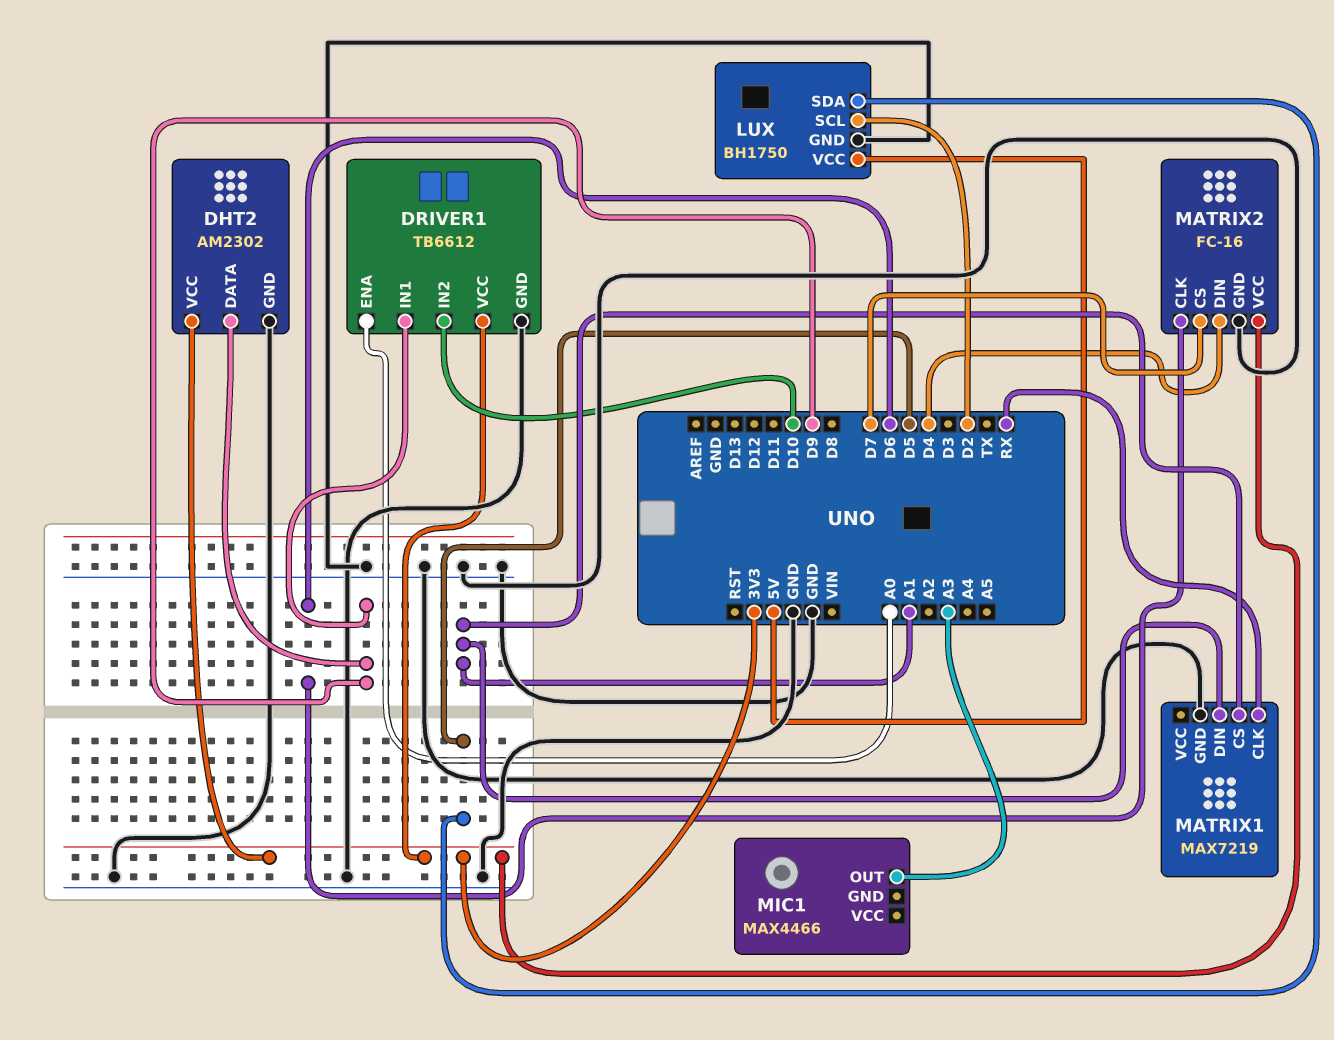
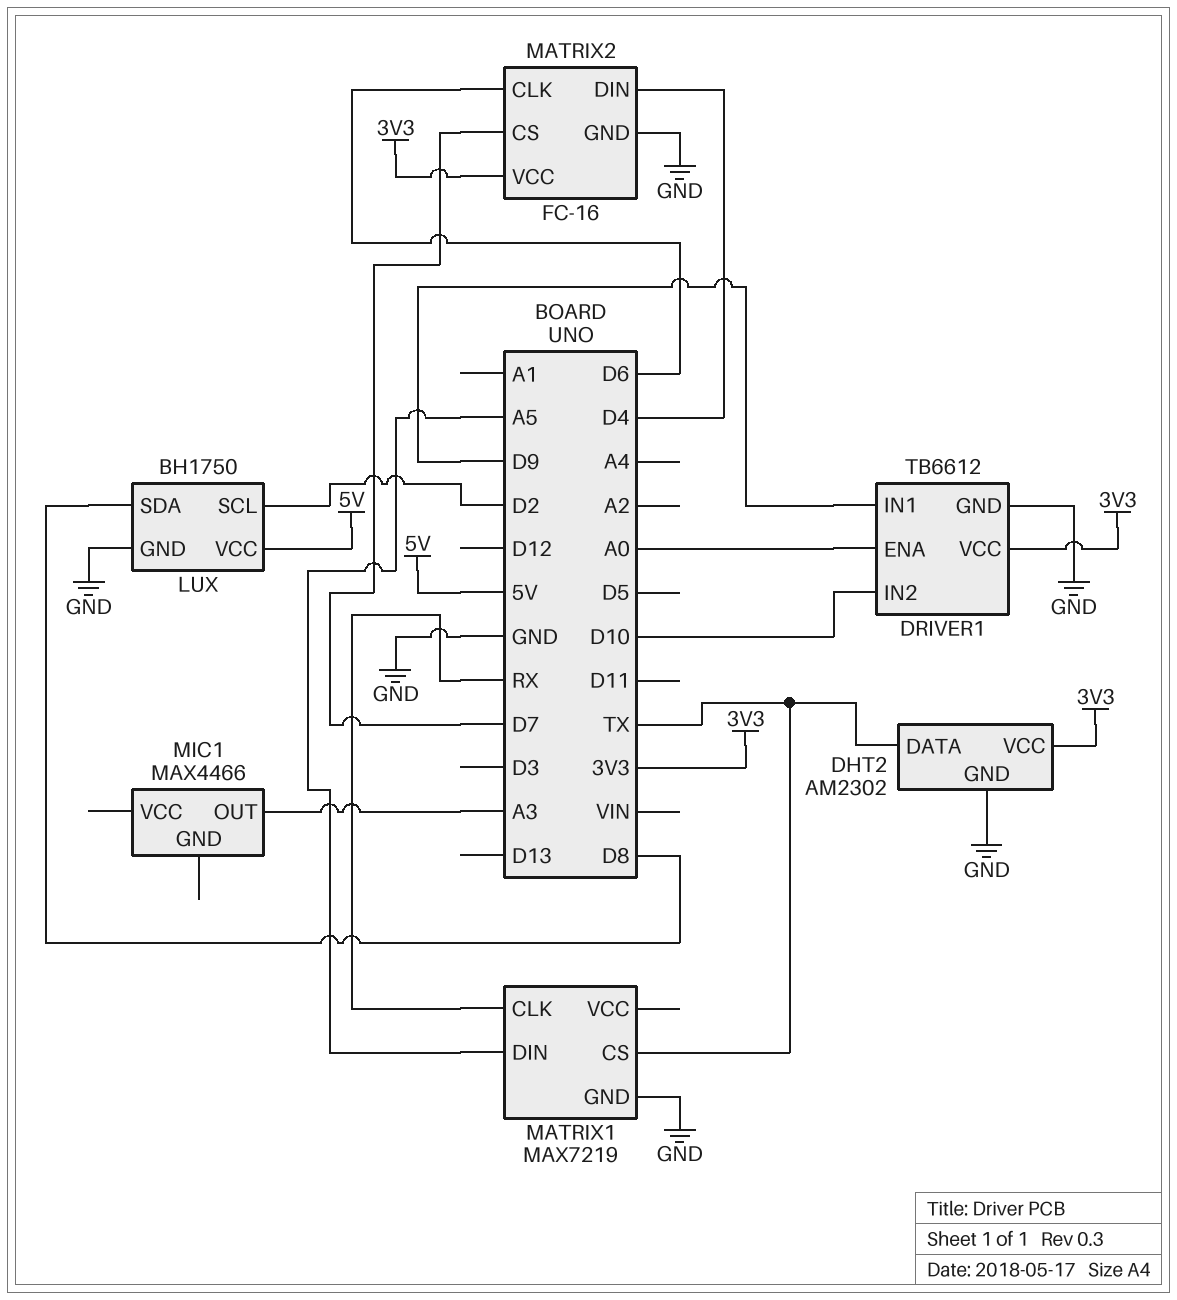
DHT2 pin DATA: D9 -> TX
LUX pin SDA: D5 -> D8
MATRIX1 pin CS: A1 -> TX
MATRIX1 pin DIN: A1 -> A5

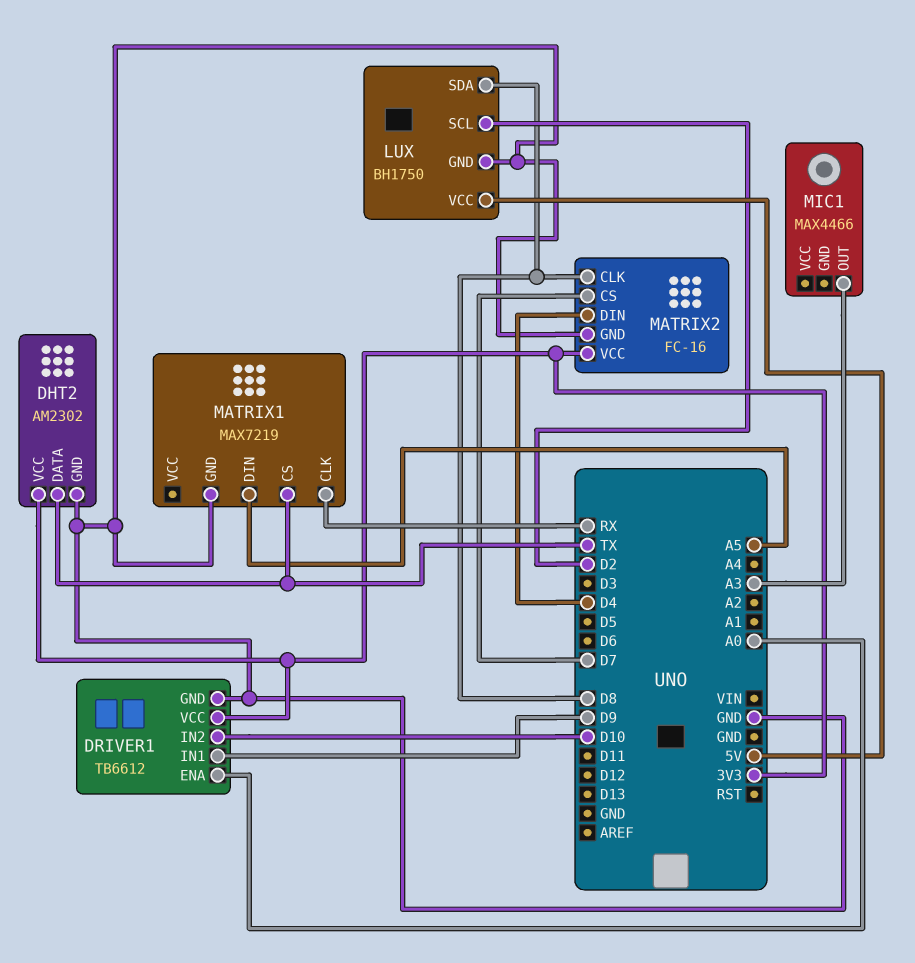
MATRIX2 pin CLK: D6 -> D8

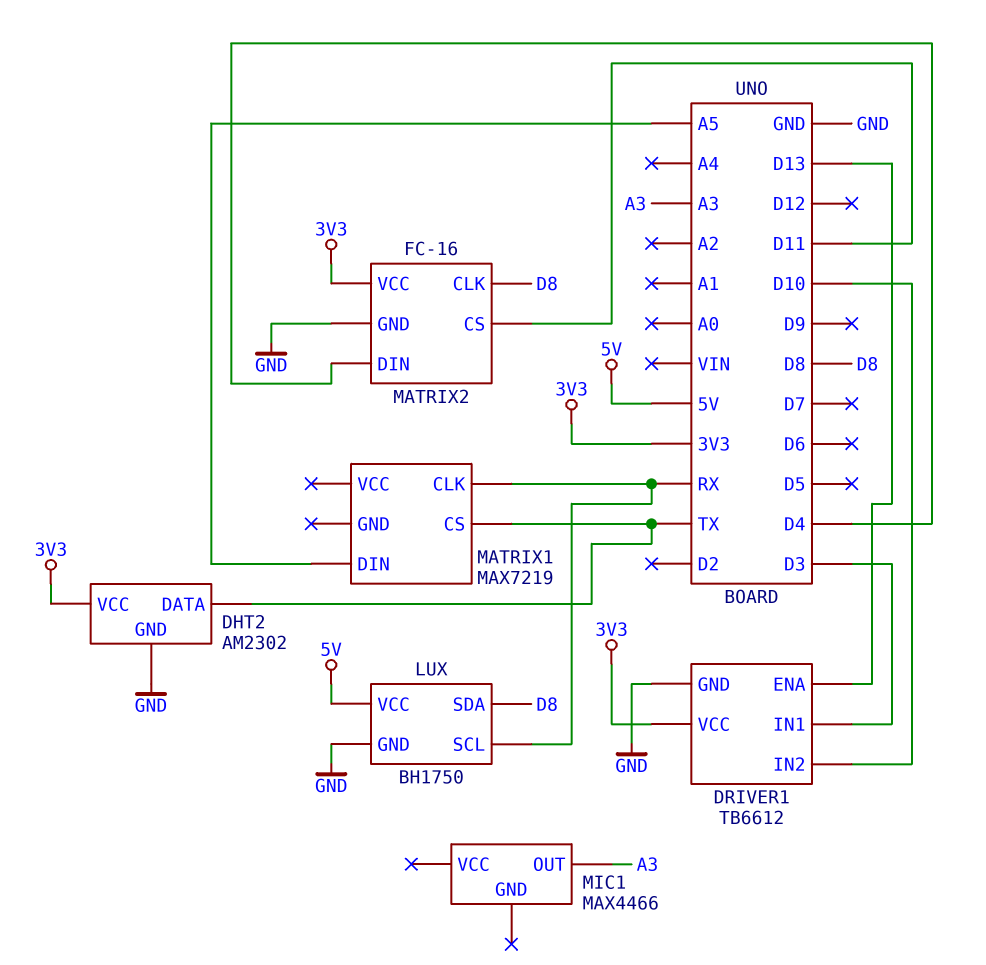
DRIVER1 pin ENA: A0 -> D13
DRIVER1 pin IN1: D9 -> D3
LUX pin SCL: D2 -> RX
MATRIX1 pin GND: GND -> none
MATRIX2 pin CS: D7 -> D11

